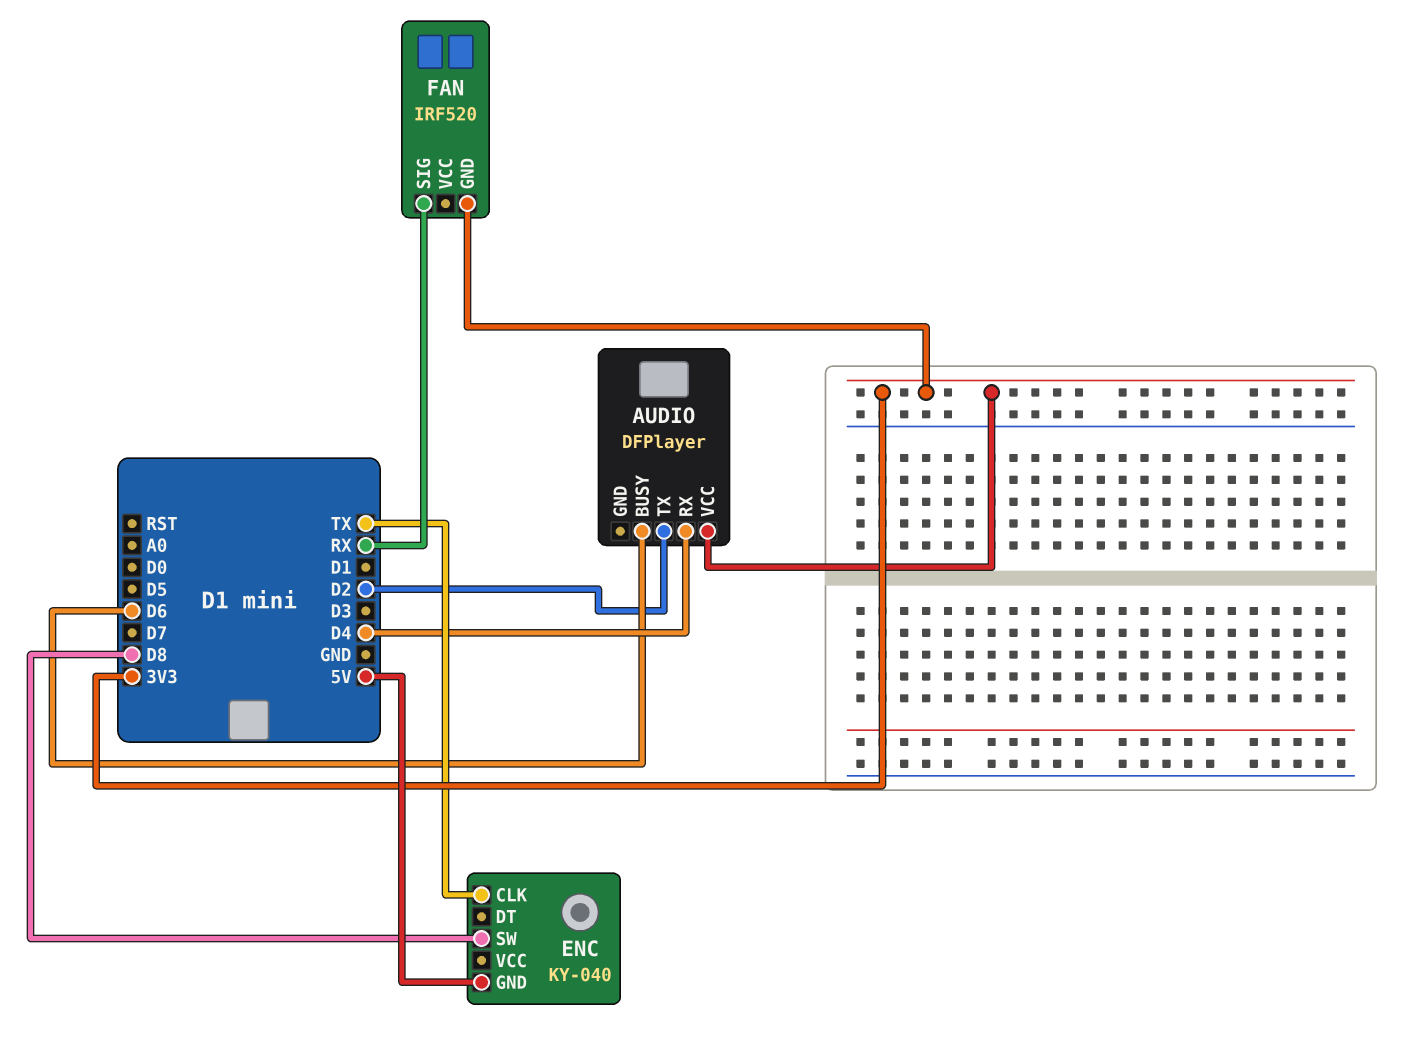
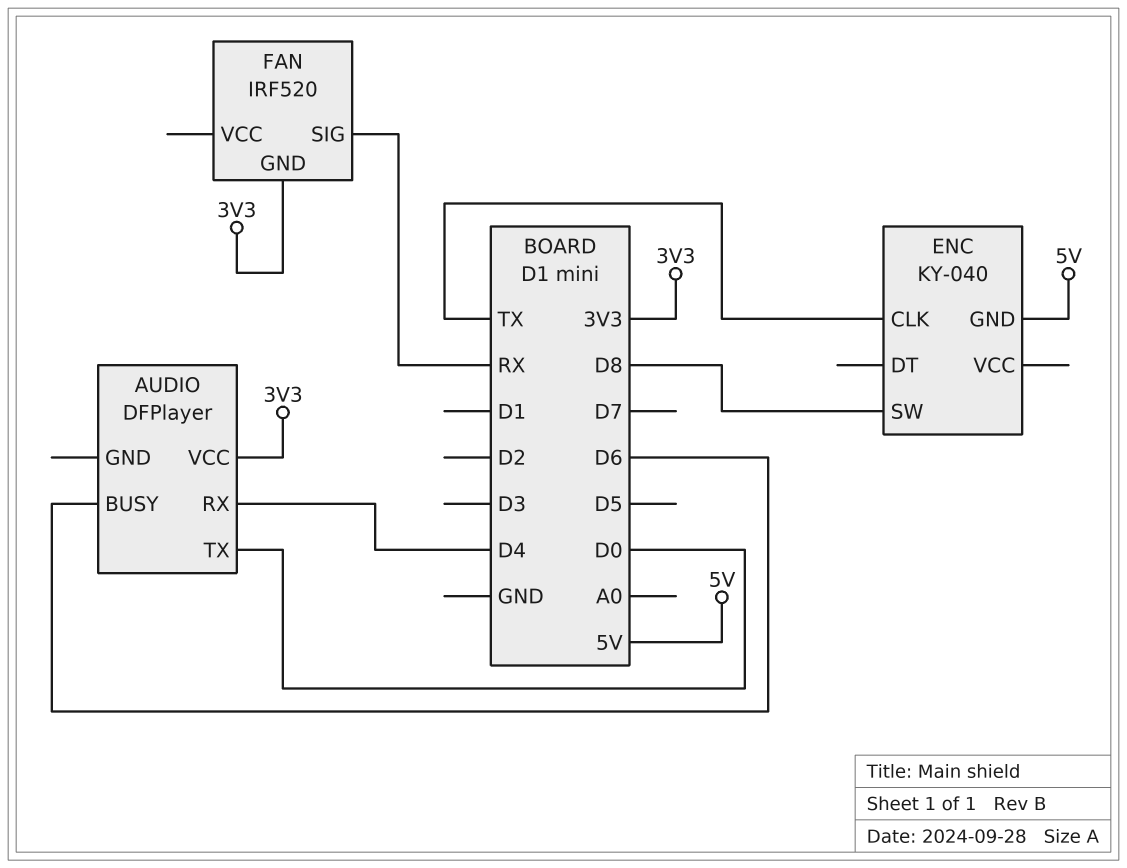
AUDIO pin TX: D2 -> D0

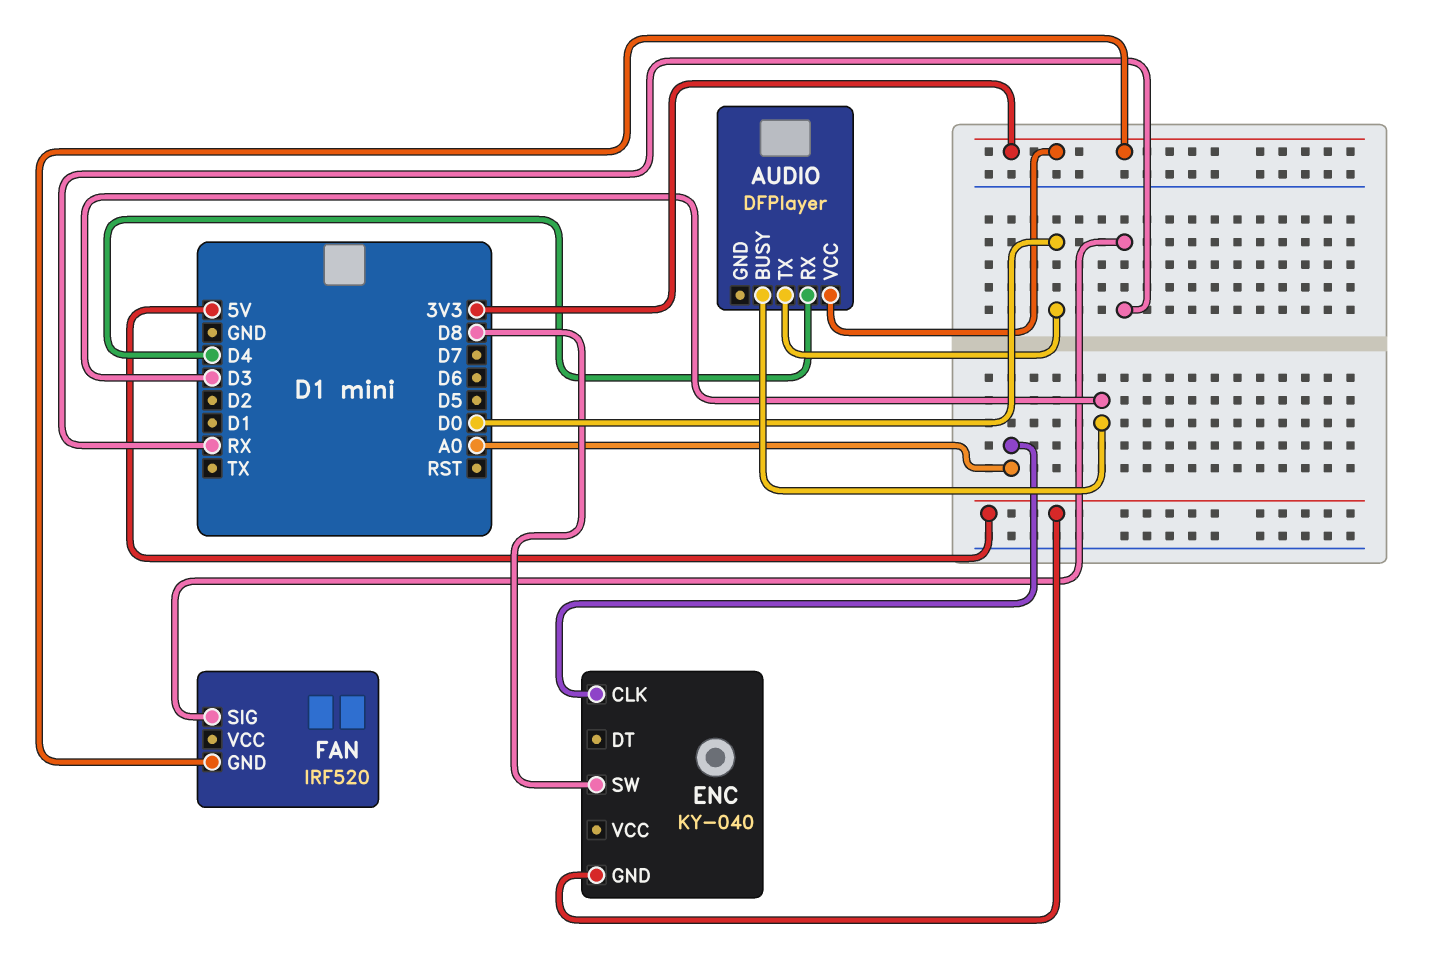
AUDIO pin BUSY: D6 -> D3
ENC pin CLK: TX -> A0

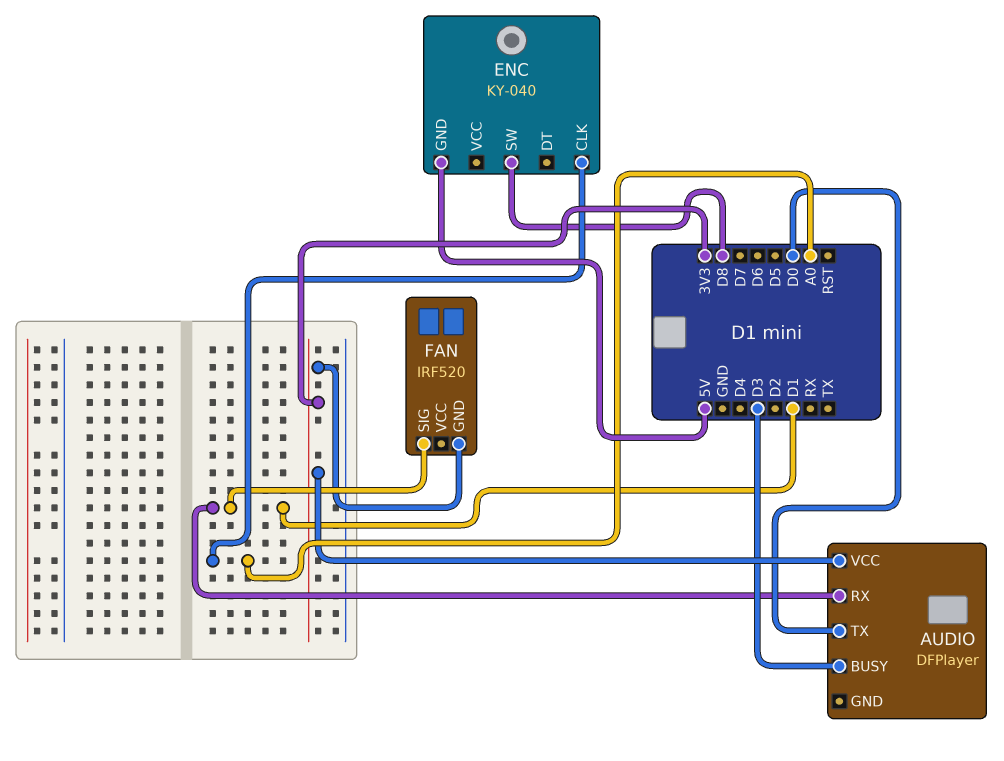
AUDIO pin RX: D4 -> D1
FAN pin SIG: RX -> D1

